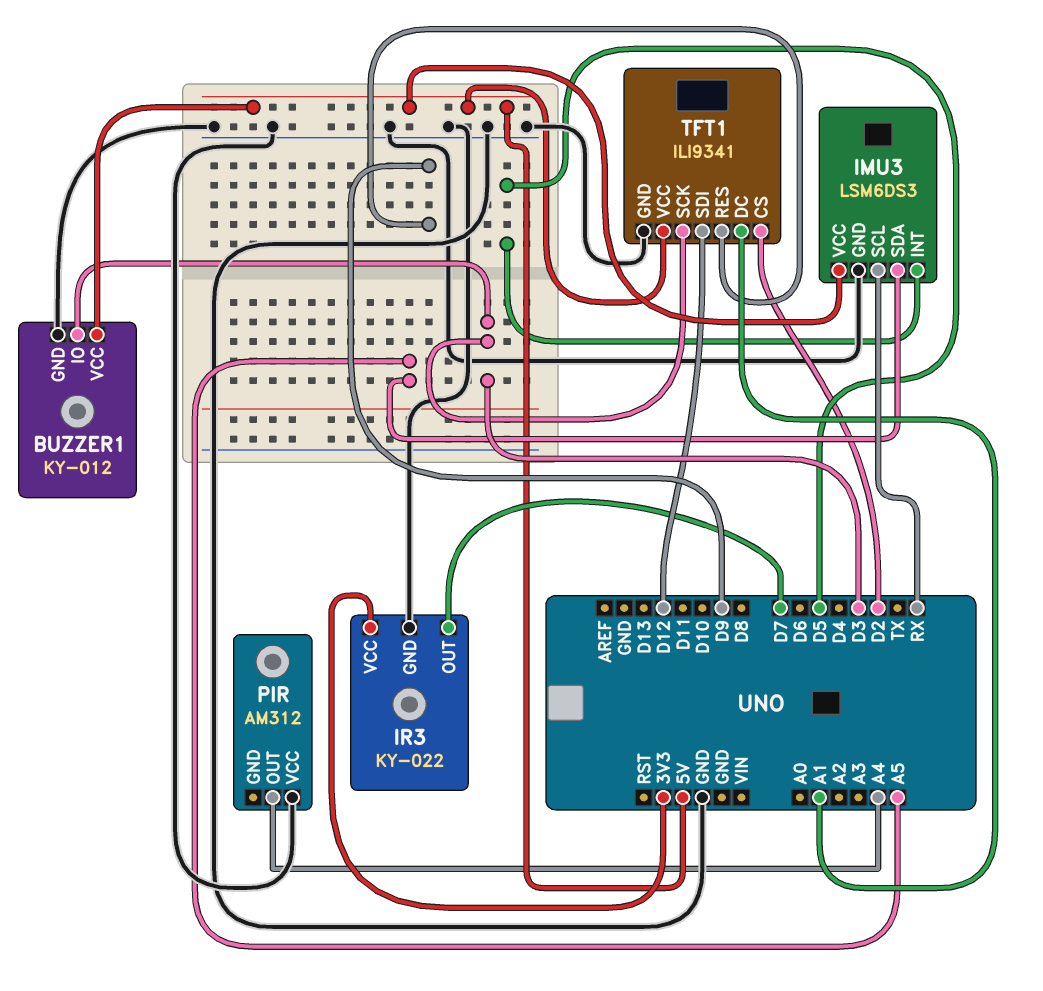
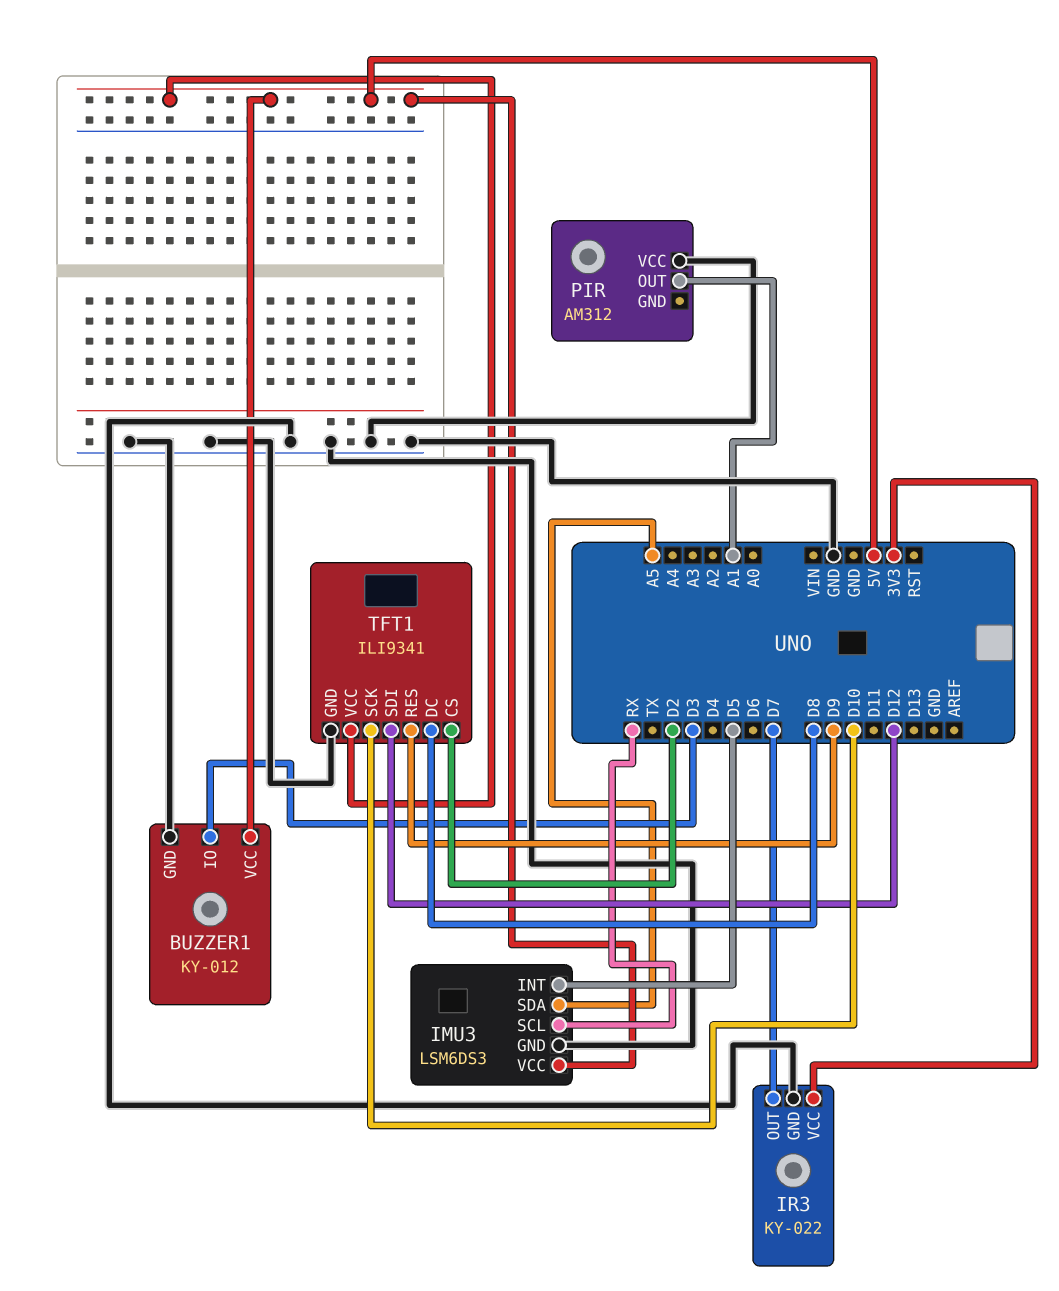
PIR pin OUT: A4 -> A1
TFT1 pin DC: A1 -> D8
TFT1 pin SCK: D3 -> D10

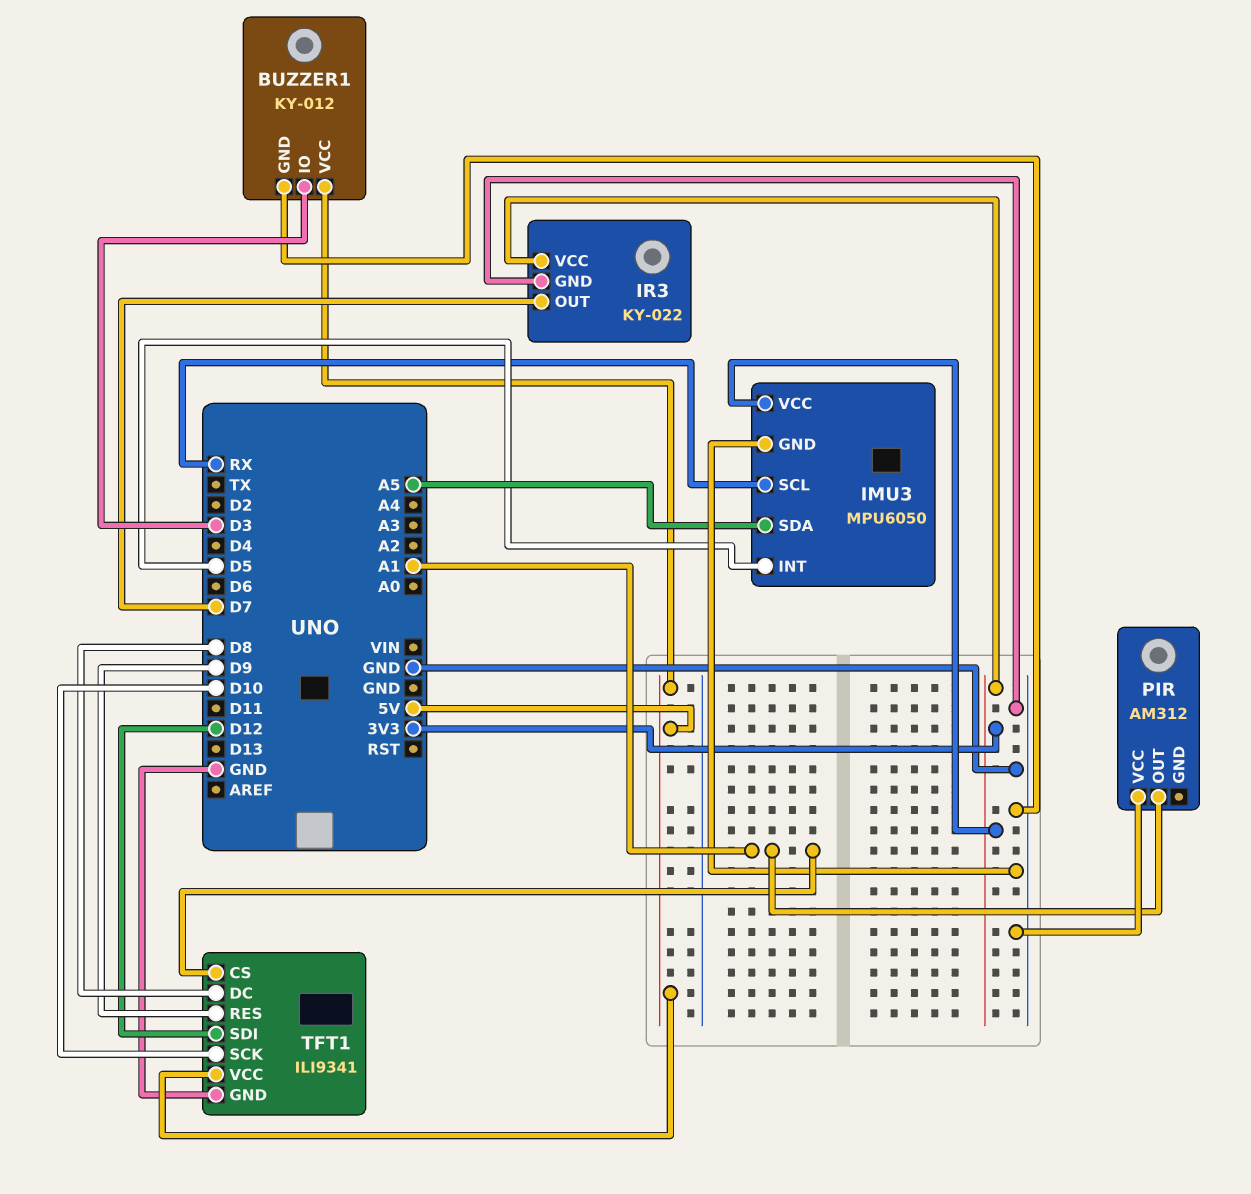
IMU3: LSM6DS3 -> MPU6050
IMU3 pin VCC: 5V -> 3V3
TFT1 pin CS: D2 -> A1

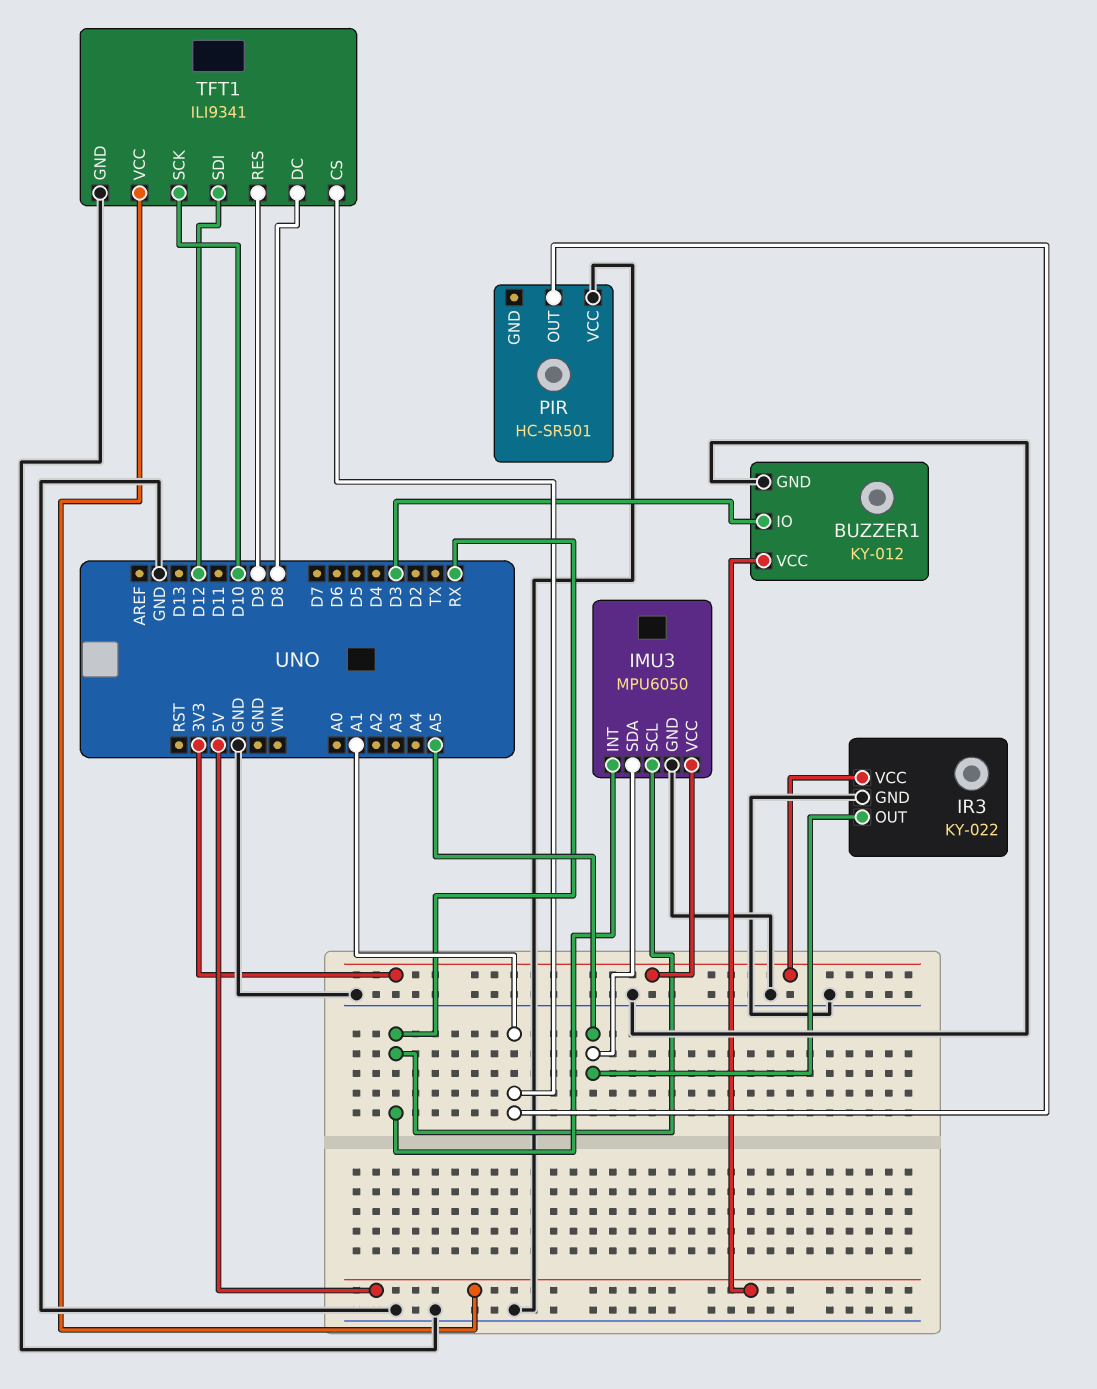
IMU3 pin INT: D5 -> RX
IR3 pin OUT: D7 -> A5
PIR: AM312 -> HC-SR501

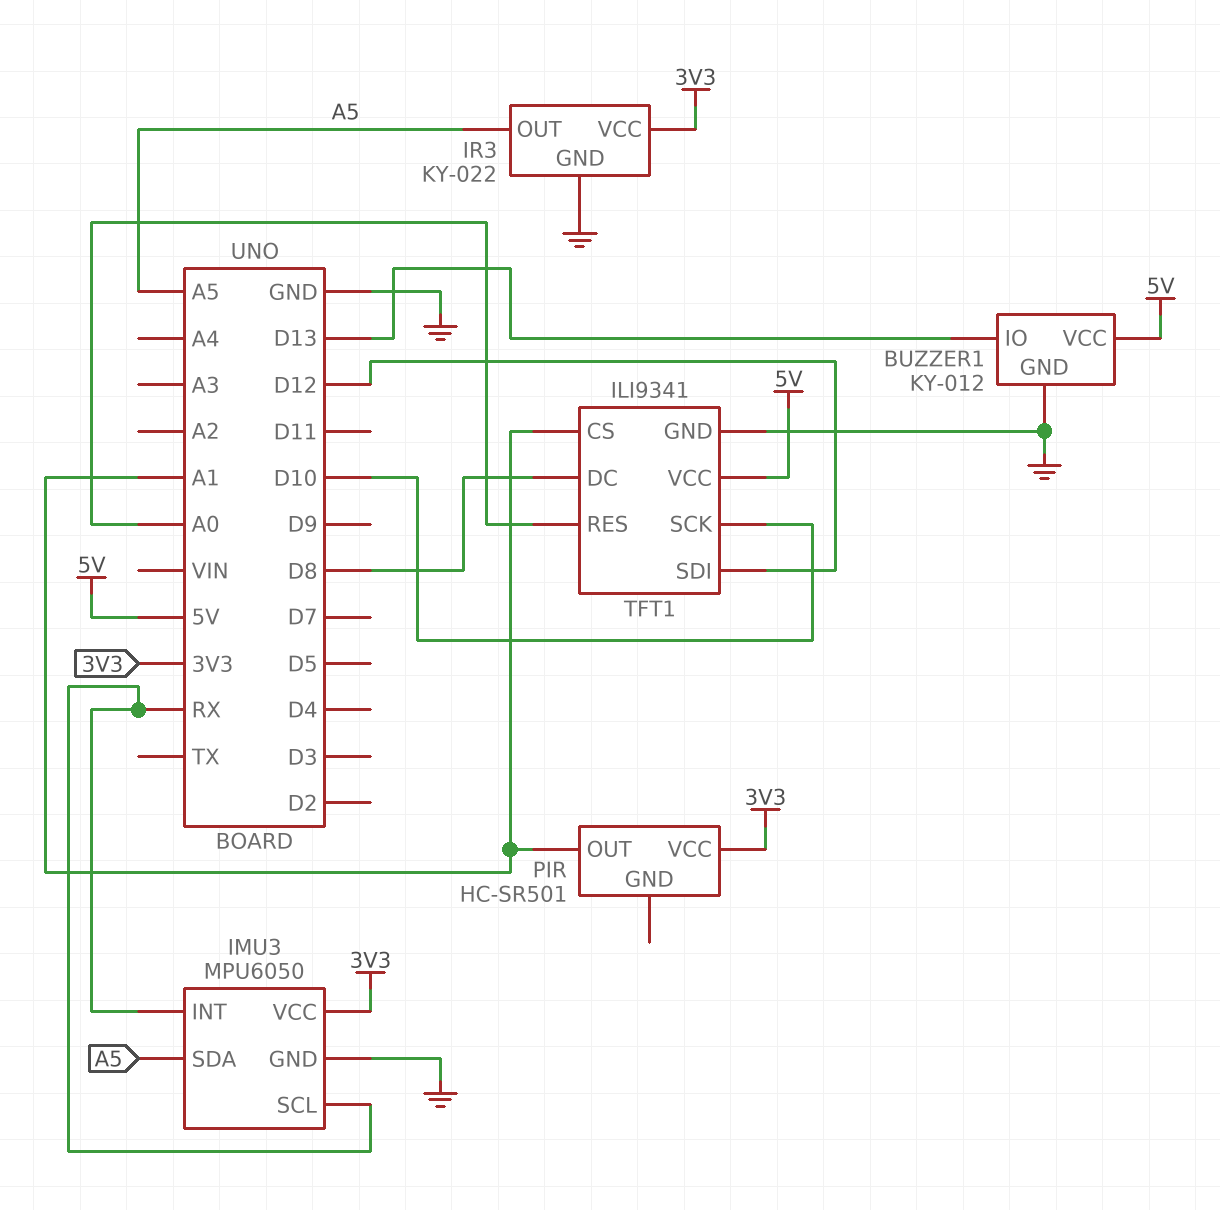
BUZZER1 pin IO: D3 -> D13
PIR pin VCC: GND -> 3V3
TFT1 pin RES: D9 -> A0

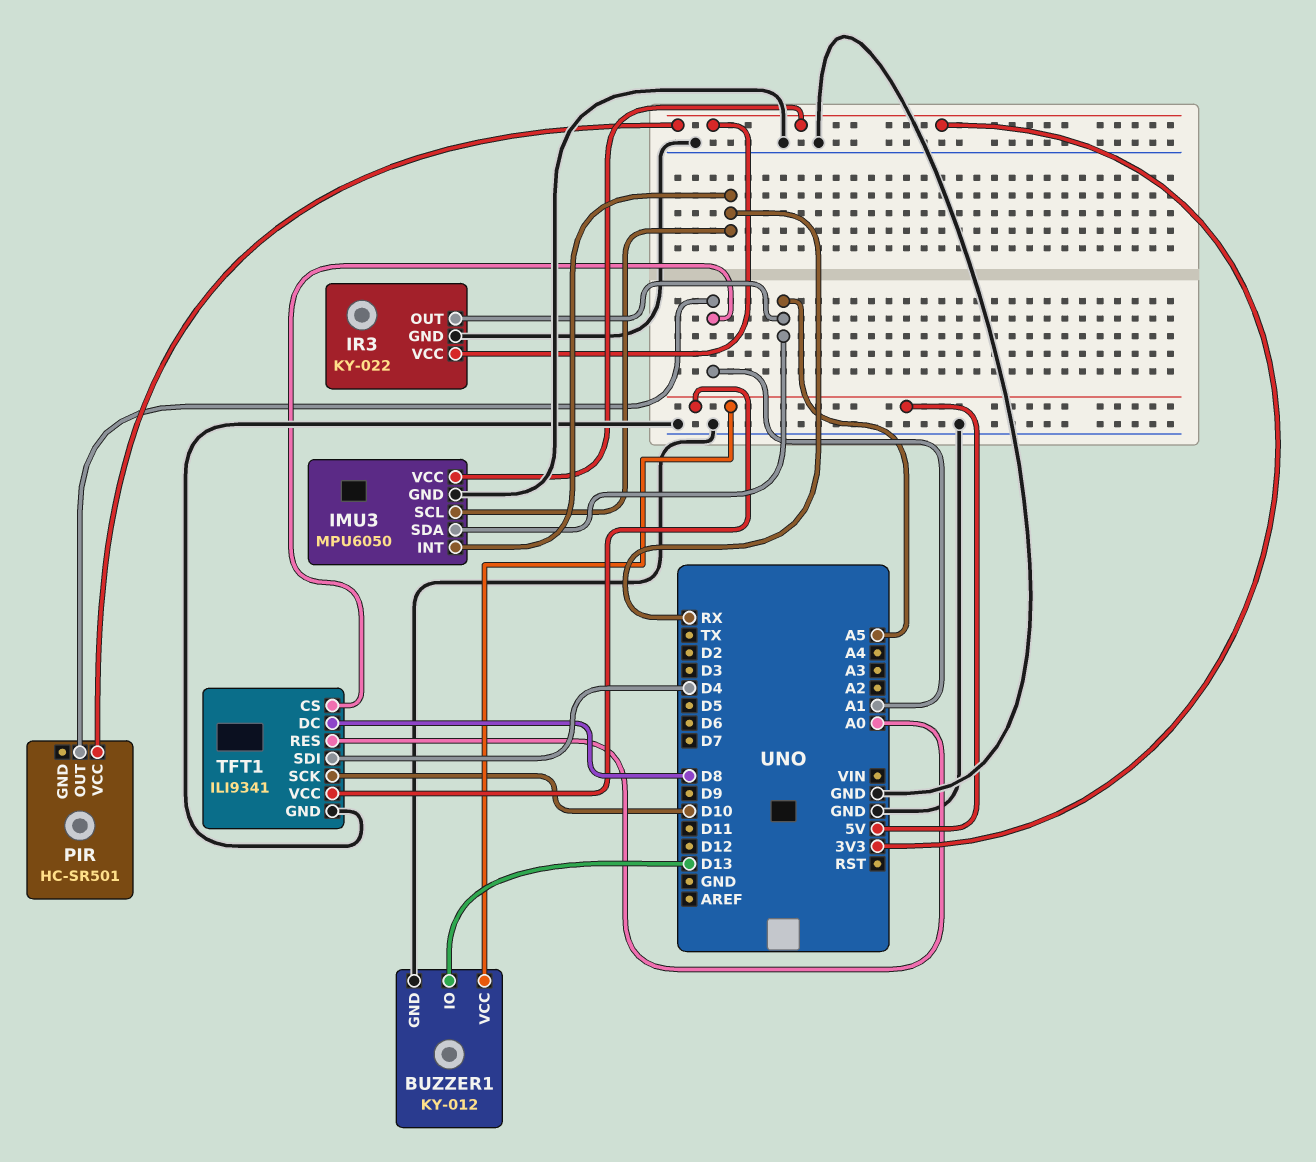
TFT1 pin SDI: D12 -> D4

